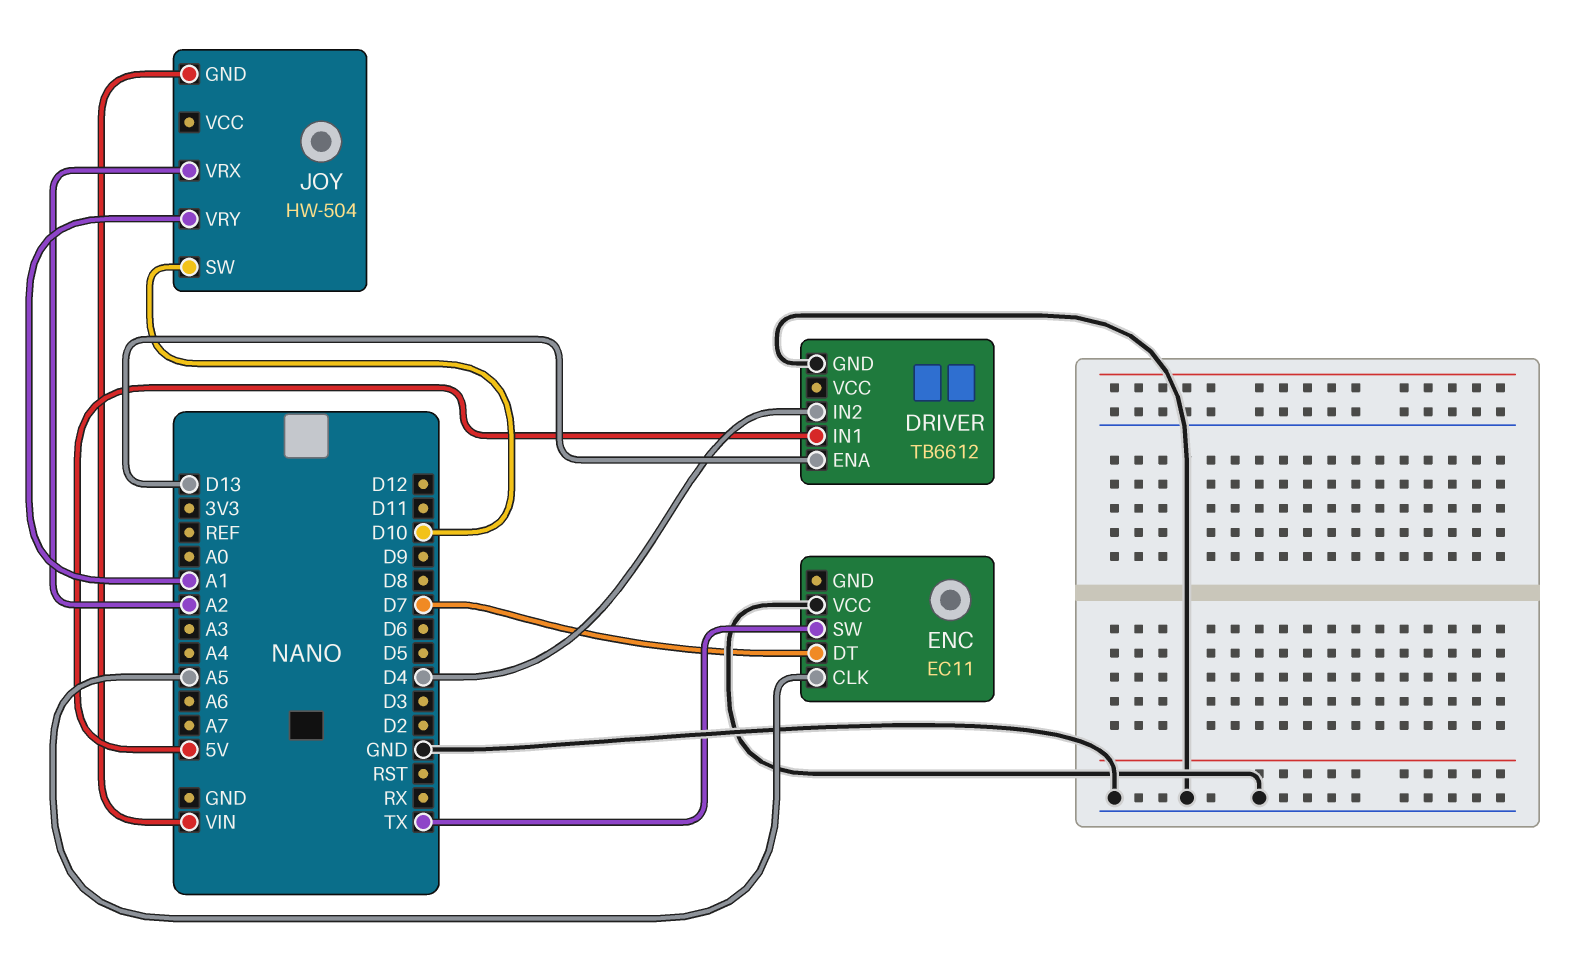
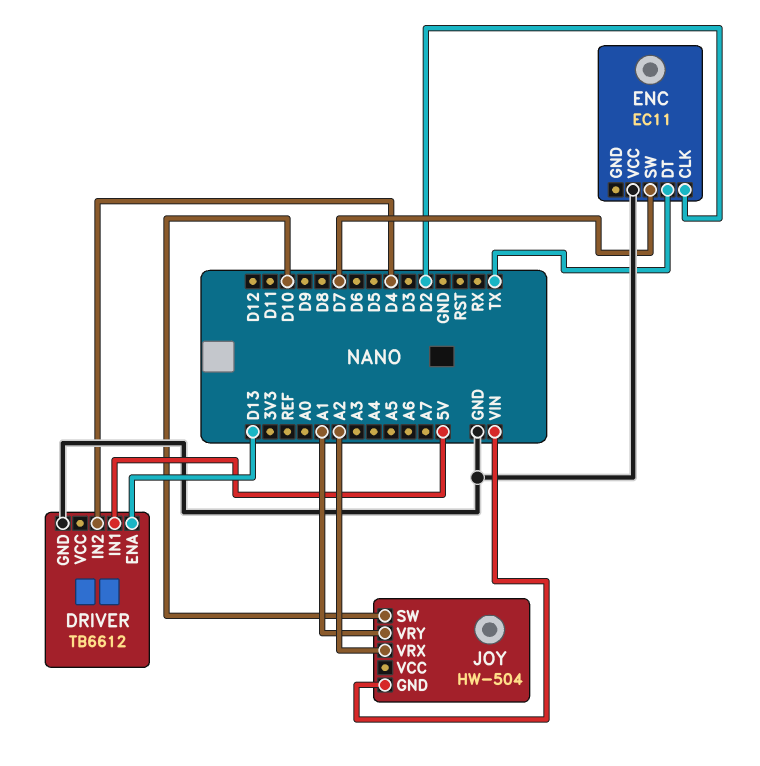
ENC pin CLK: A5 -> D2
ENC pin DT: D7 -> TX
ENC pin SW: TX -> D7

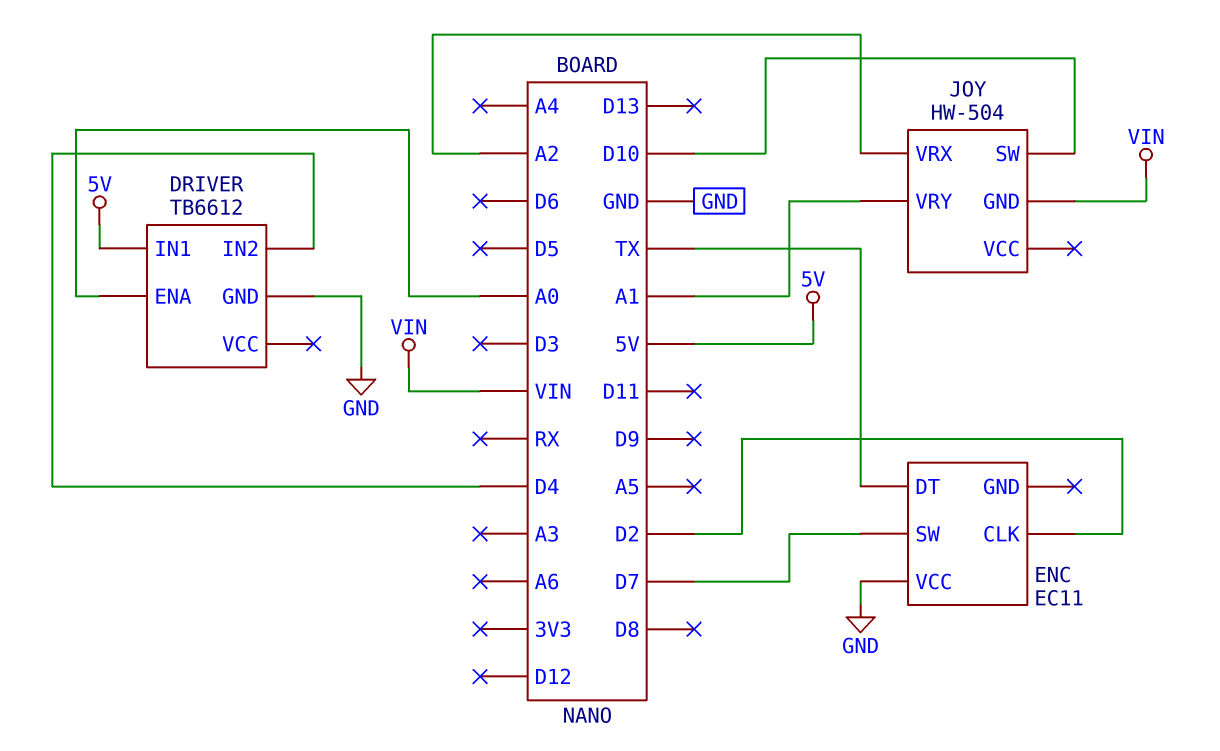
DRIVER pin ENA: D13 -> A0

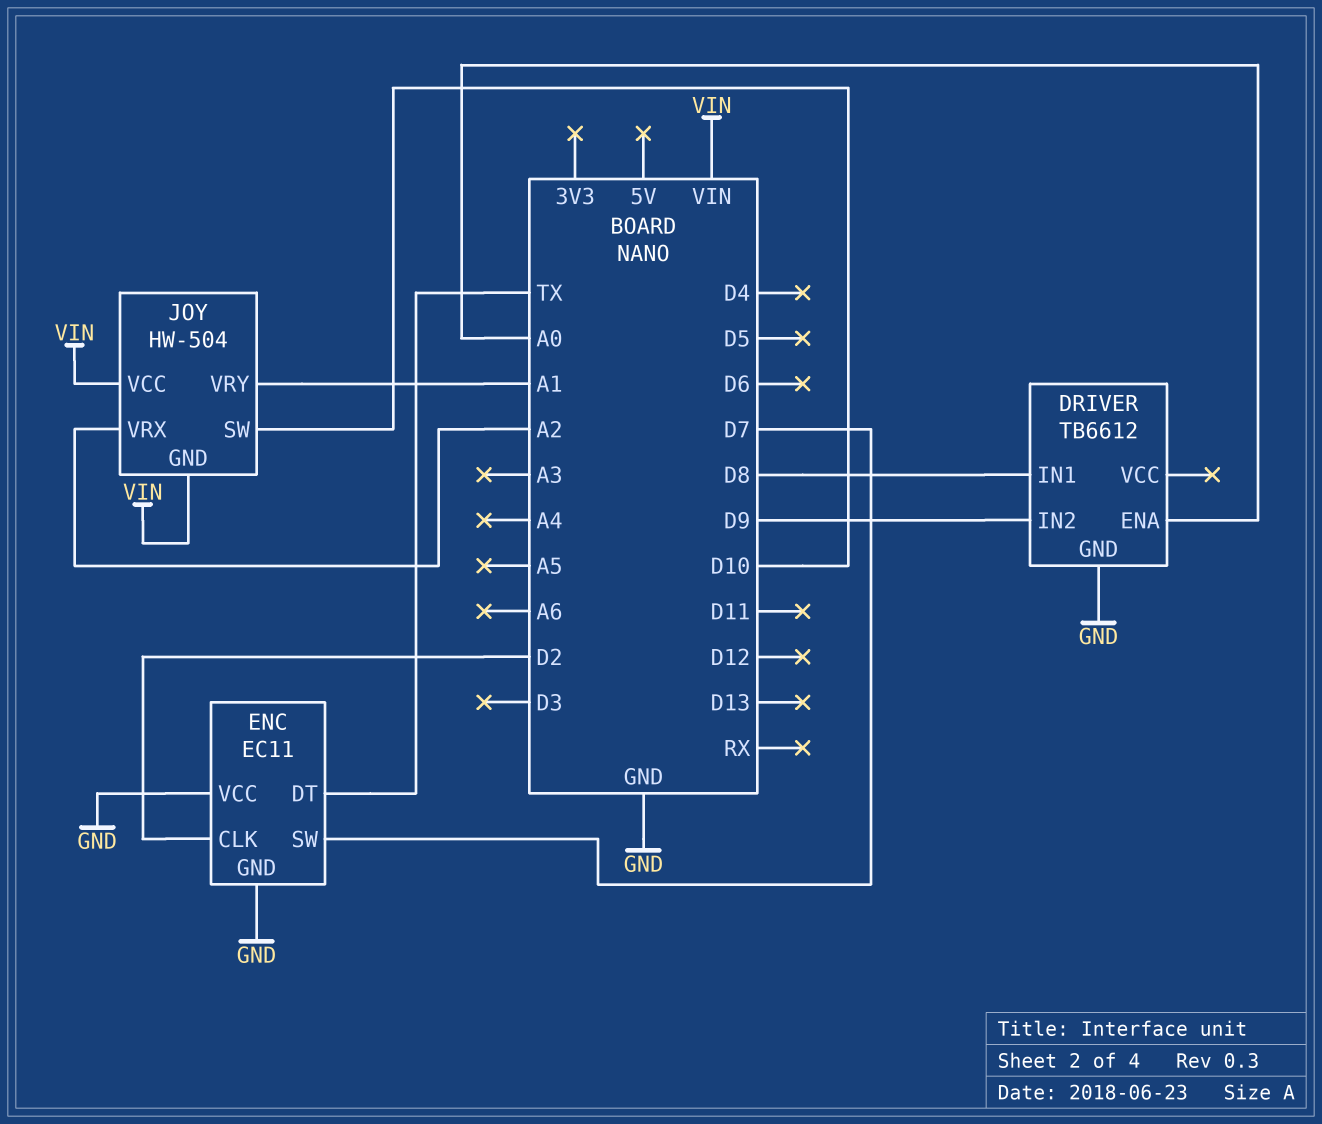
DRIVER pin IN1: 5V -> D8
DRIVER pin IN2: D4 -> D9
ENC pin GND: none -> GND
JOY pin VCC: none -> VIN

